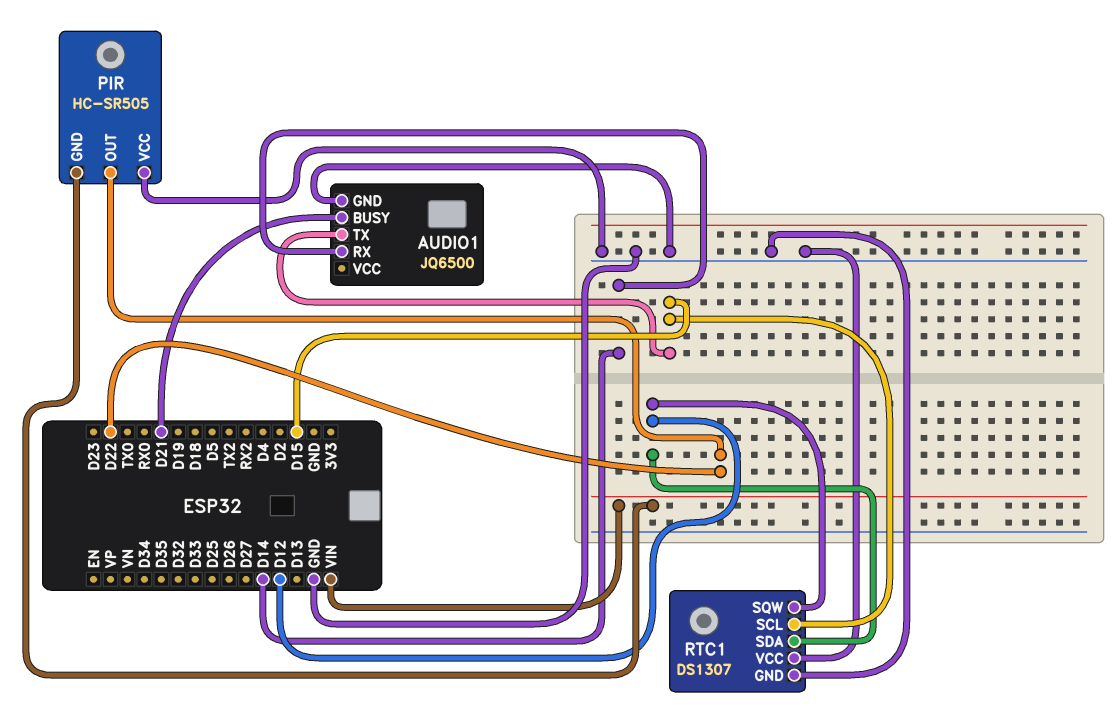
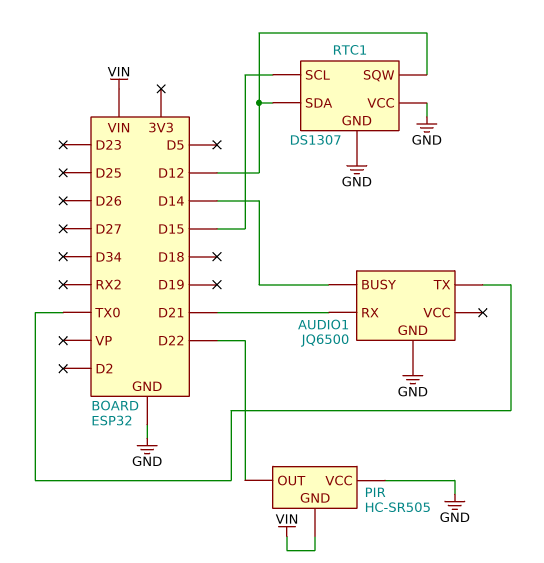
AUDIO1 pin BUSY: D21 -> D14
AUDIO1 pin RX: D14 -> D21
AUDIO1 pin TX: D15 -> TX0

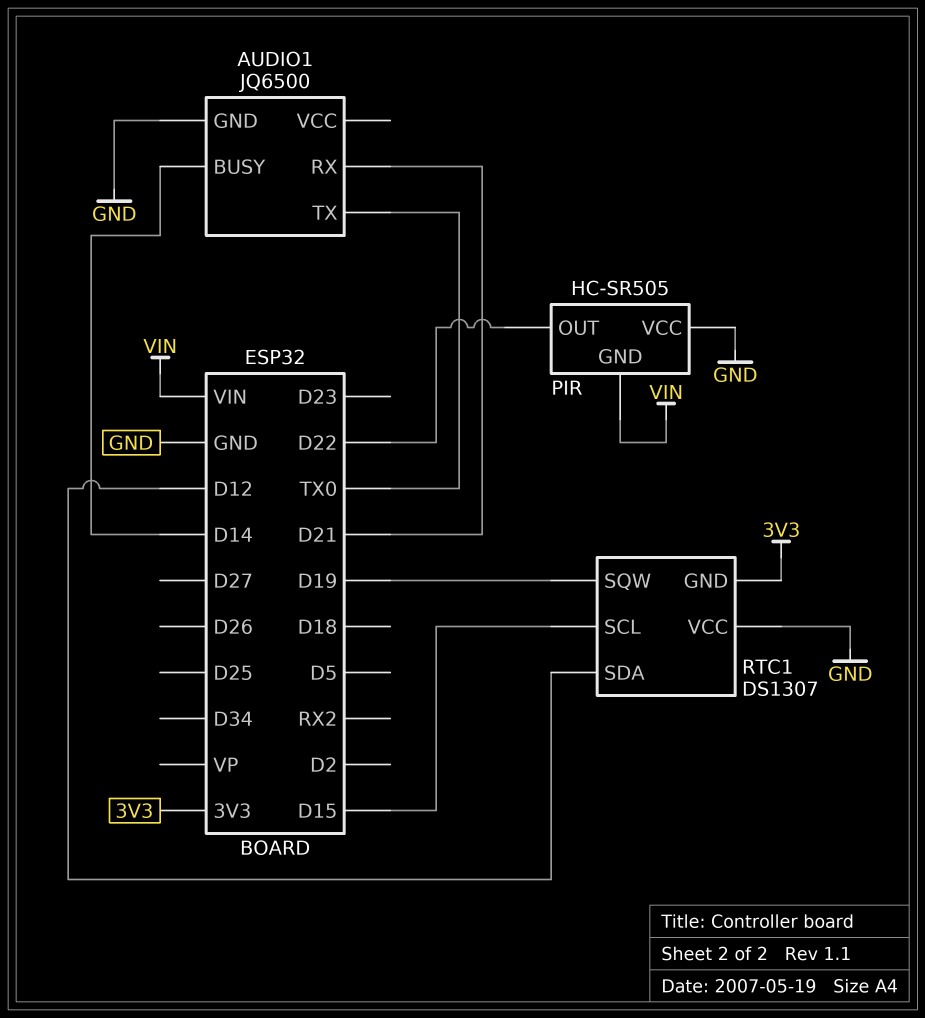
RTC1 pin GND: GND -> 3V3
RTC1 pin SQW: D12 -> D19

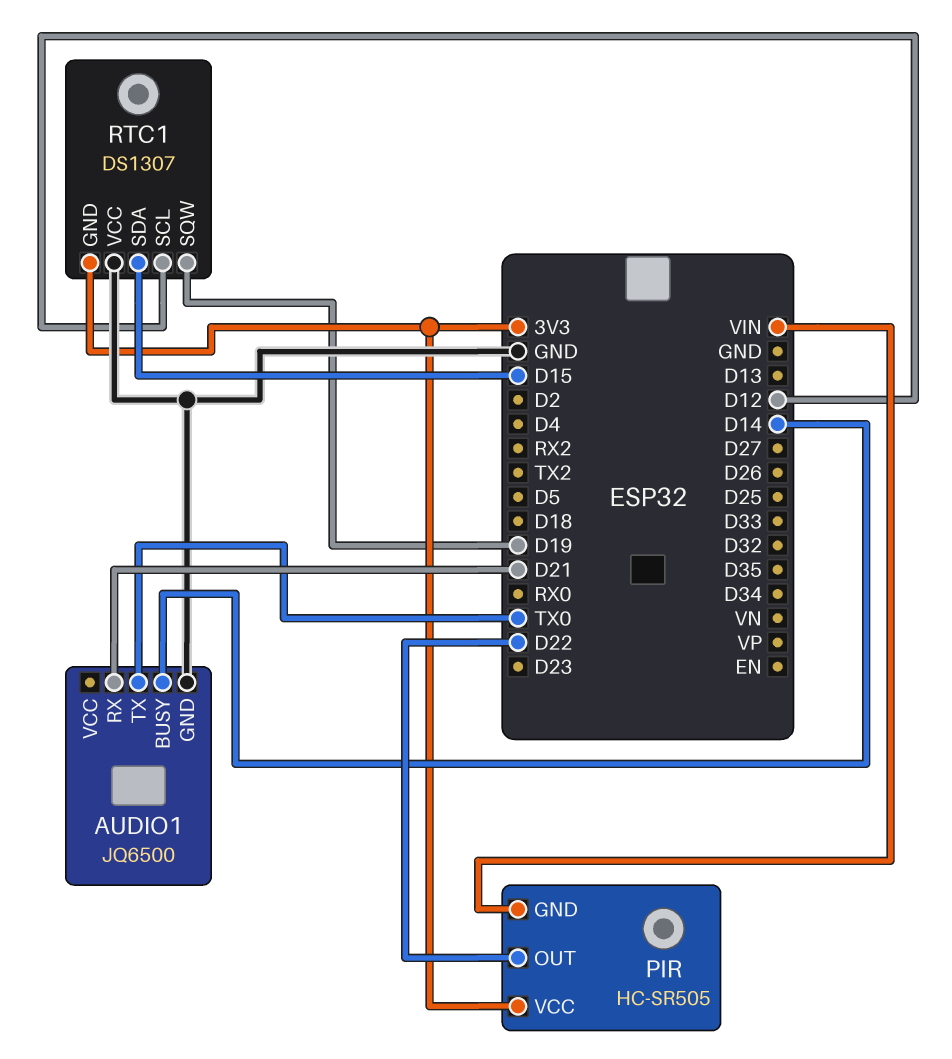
PIR pin VCC: GND -> 3V3
RTC1 pin SCL: D15 -> D12
RTC1 pin SDA: D12 -> D15

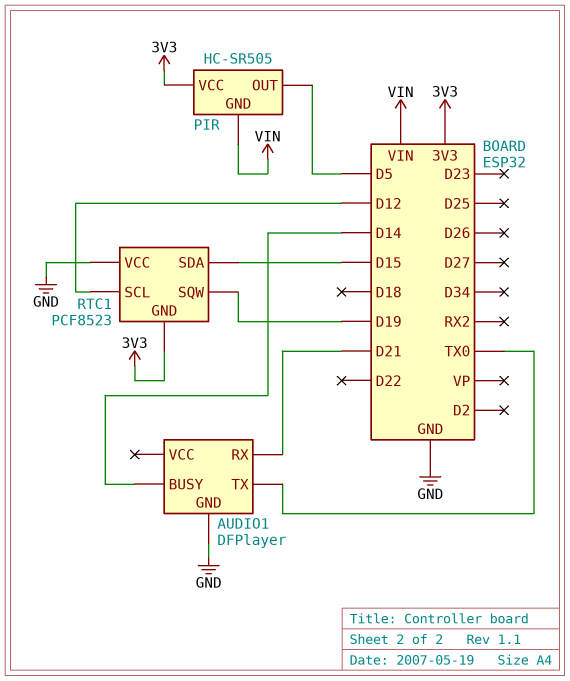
AUDIO1: JQ6500 -> DFPlayer
PIR pin OUT: D22 -> D5
RTC1: DS1307 -> PCF8523

